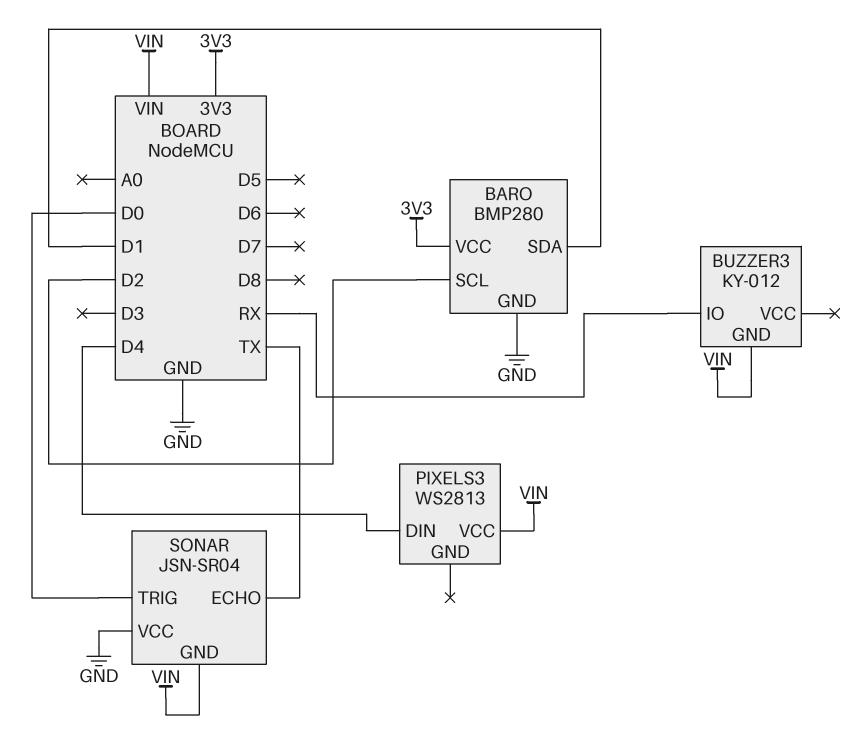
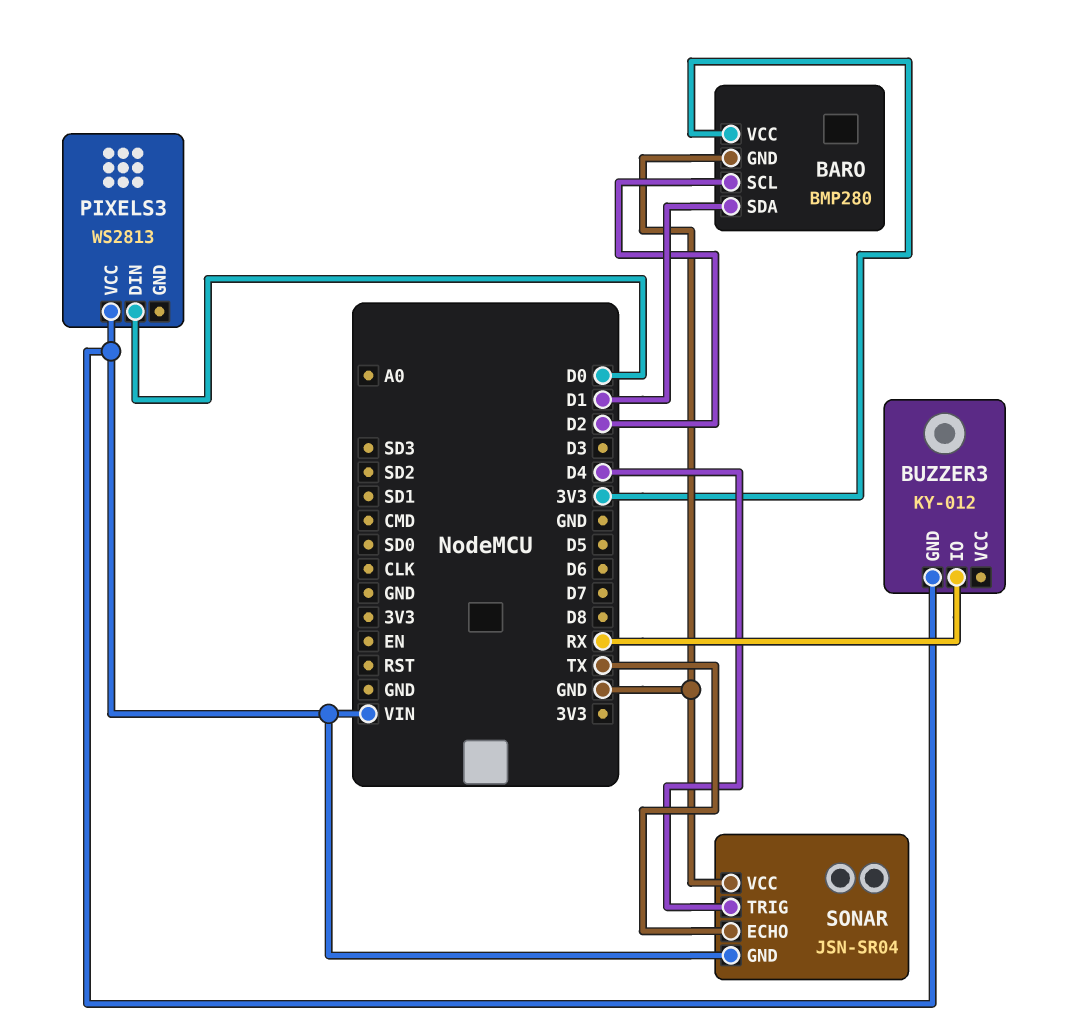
PIXELS3 pin DIN: D4 -> D0
SONAR pin TRIG: D0 -> D4

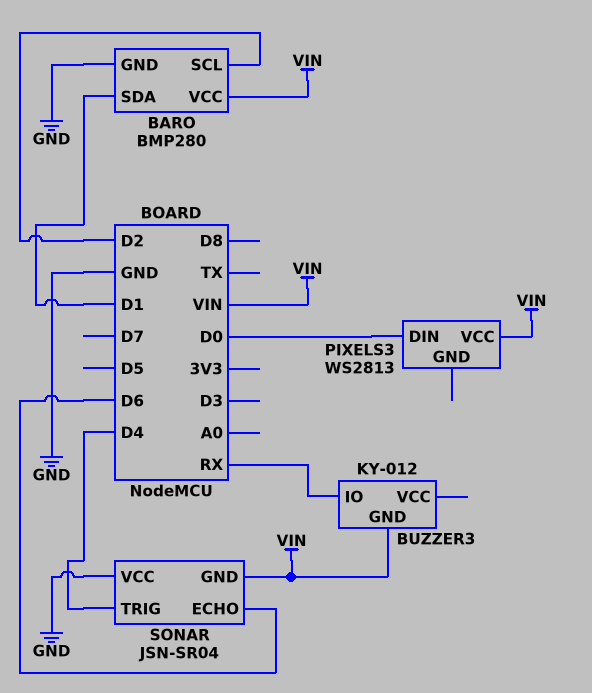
BARO pin VCC: 3V3 -> VIN
SONAR pin ECHO: TX -> D6

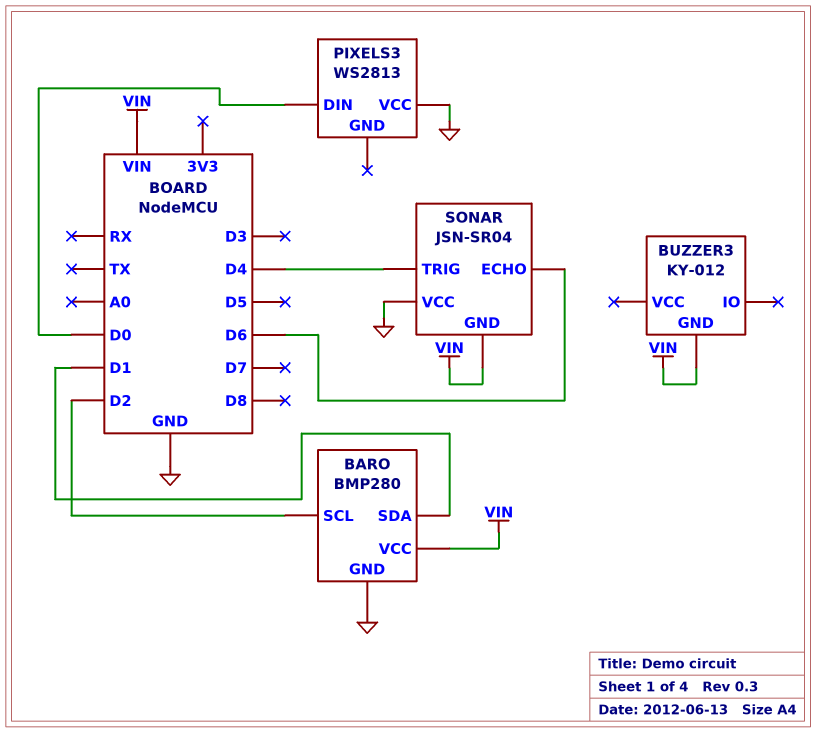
BUZZER3 pin IO: RX -> none
PIXELS3 pin VCC: VIN -> GND

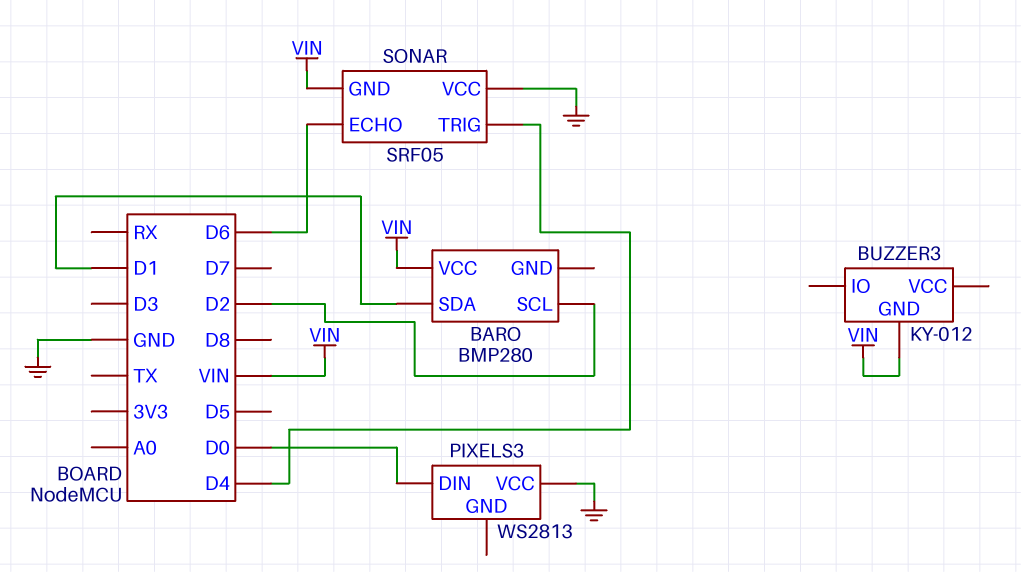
BARO pin GND: GND -> none
SONAR: JSN-SR04 -> SRF05

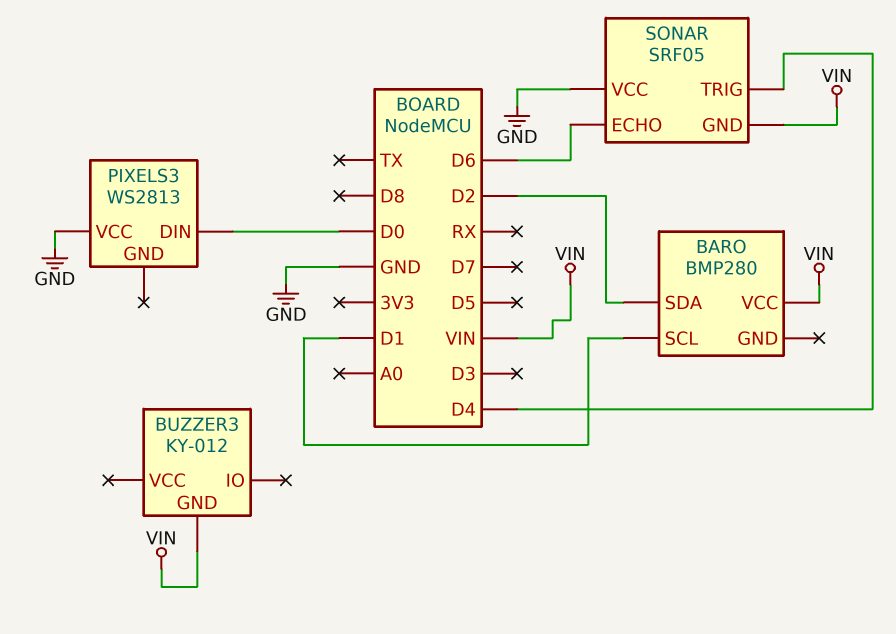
BARO pin SCL: D2 -> D1
BARO pin SDA: D1 -> D2

